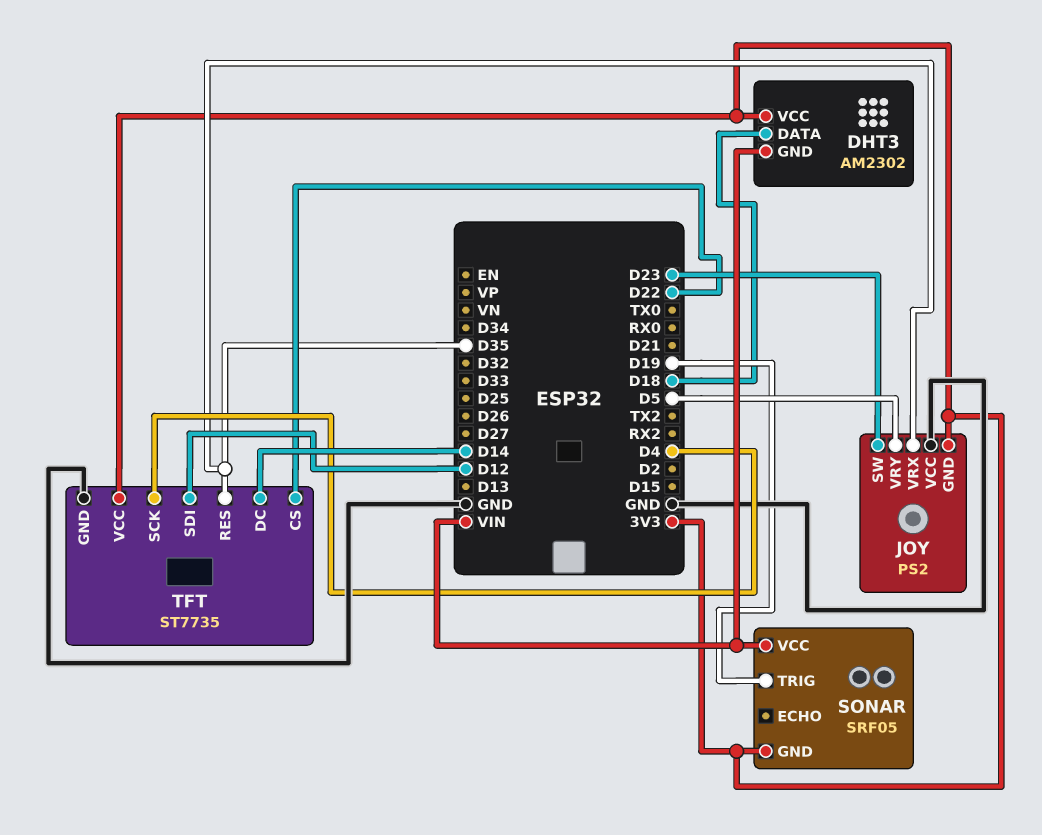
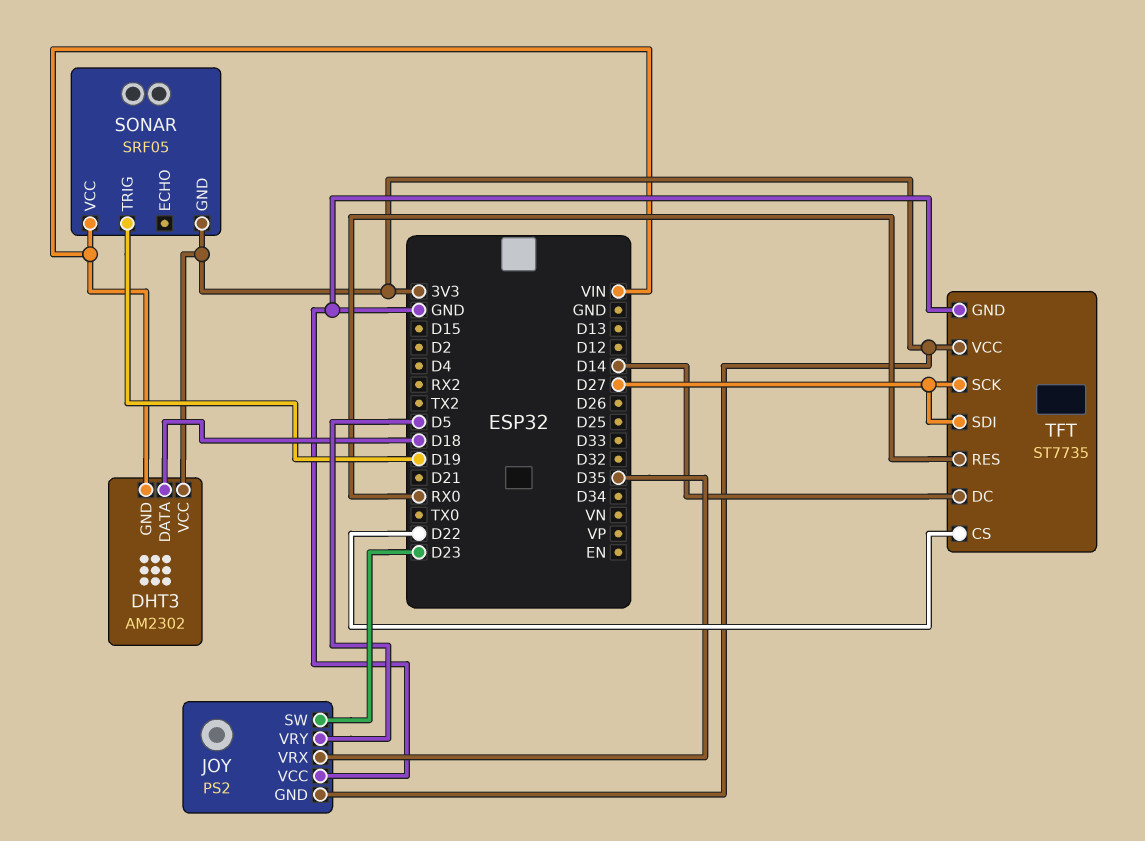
TFT pin RES: D35 -> RX0
TFT pin SCK: D4 -> D27
TFT pin SDI: D12 -> D27

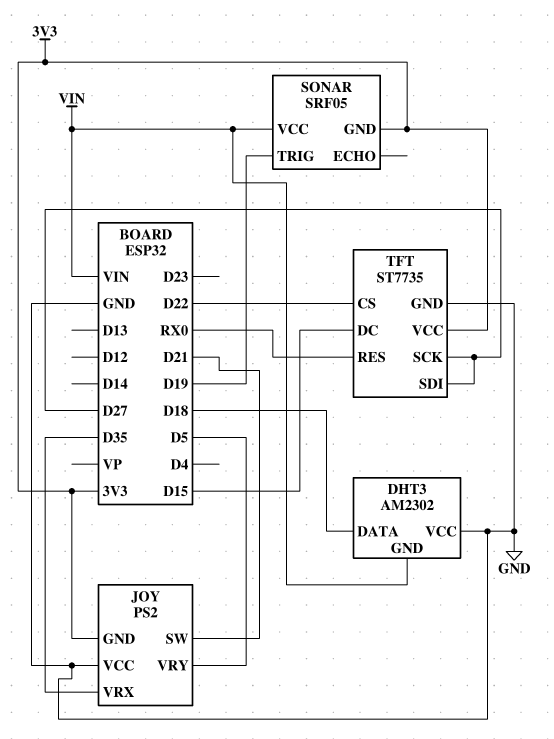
DHT3 pin VCC: 3V3 -> GND
JOY pin SW: D23 -> D21
TFT pin DC: D14 -> D15

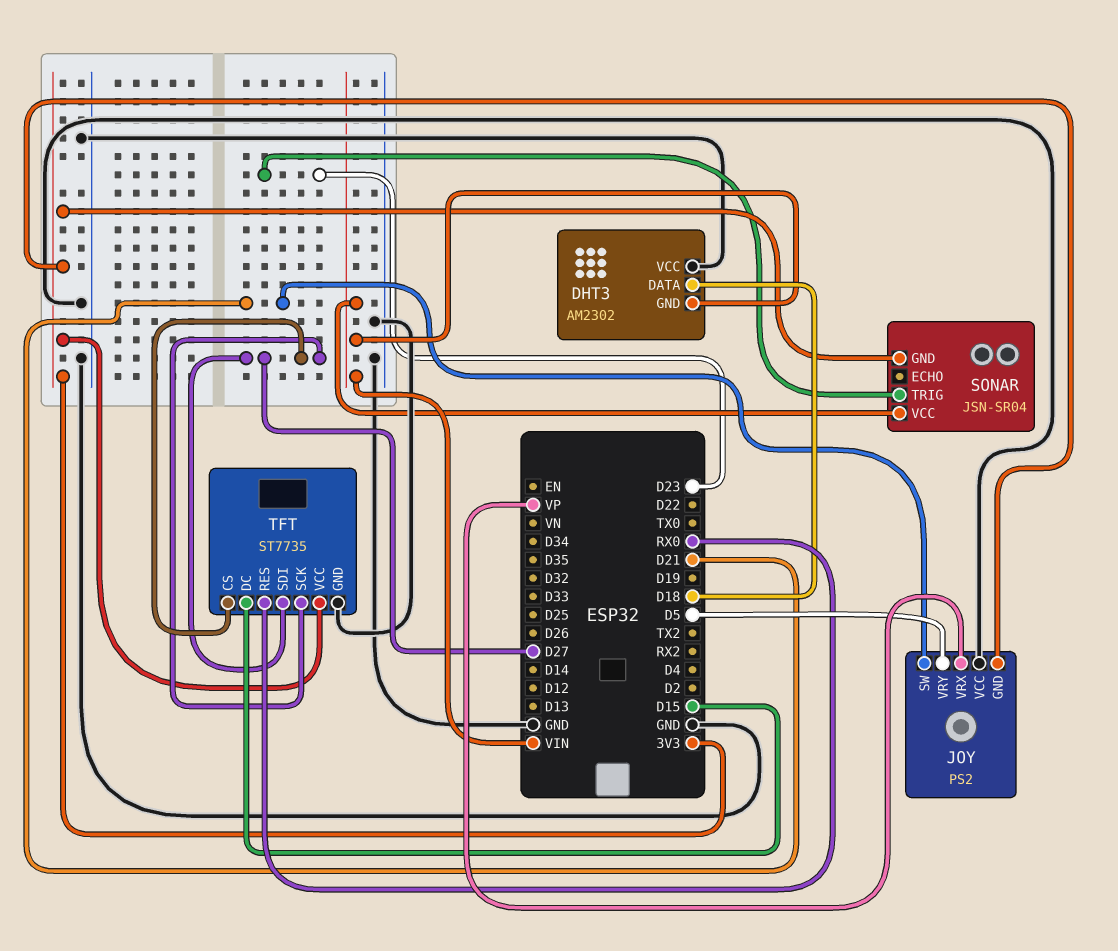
JOY pin VRX: D35 -> VP
SONAR: SRF05 -> JSN-SR04
SONAR pin TRIG: D19 -> D23
TFT pin CS: D22 -> D27

